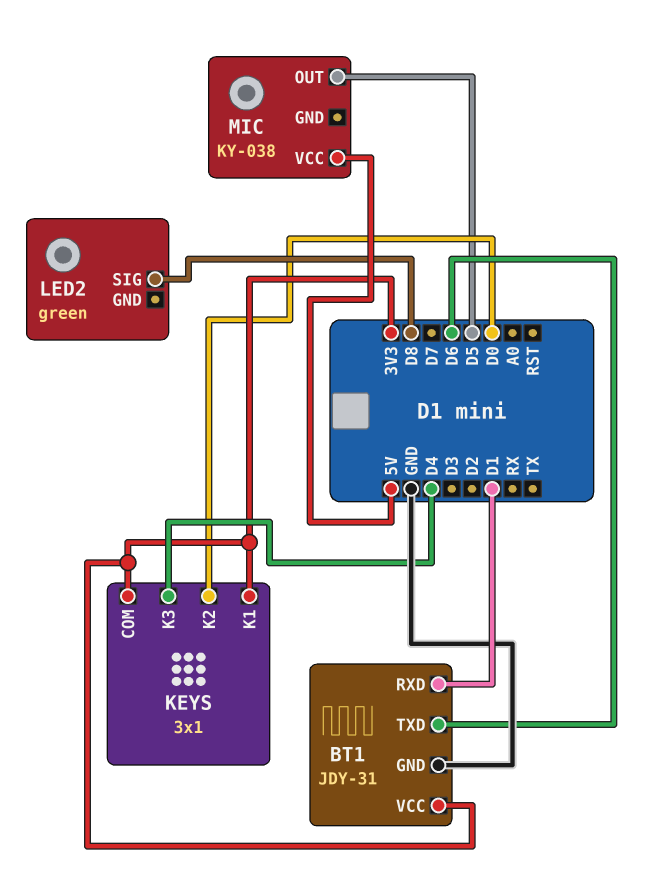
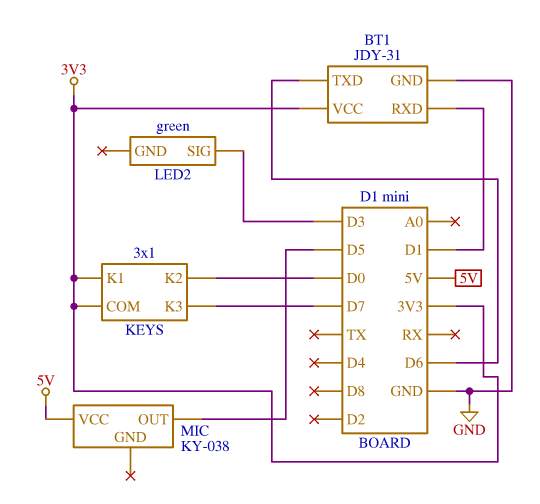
KEYS pin K3: D4 -> D7
LED2 pin SIG: D8 -> D3

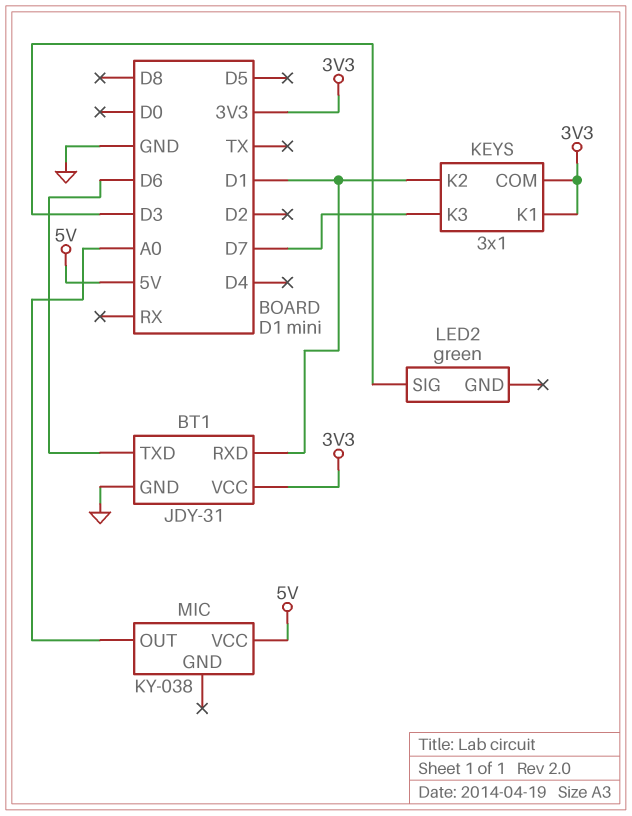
KEYS pin K2: D0 -> D1
MIC pin OUT: D5 -> A0

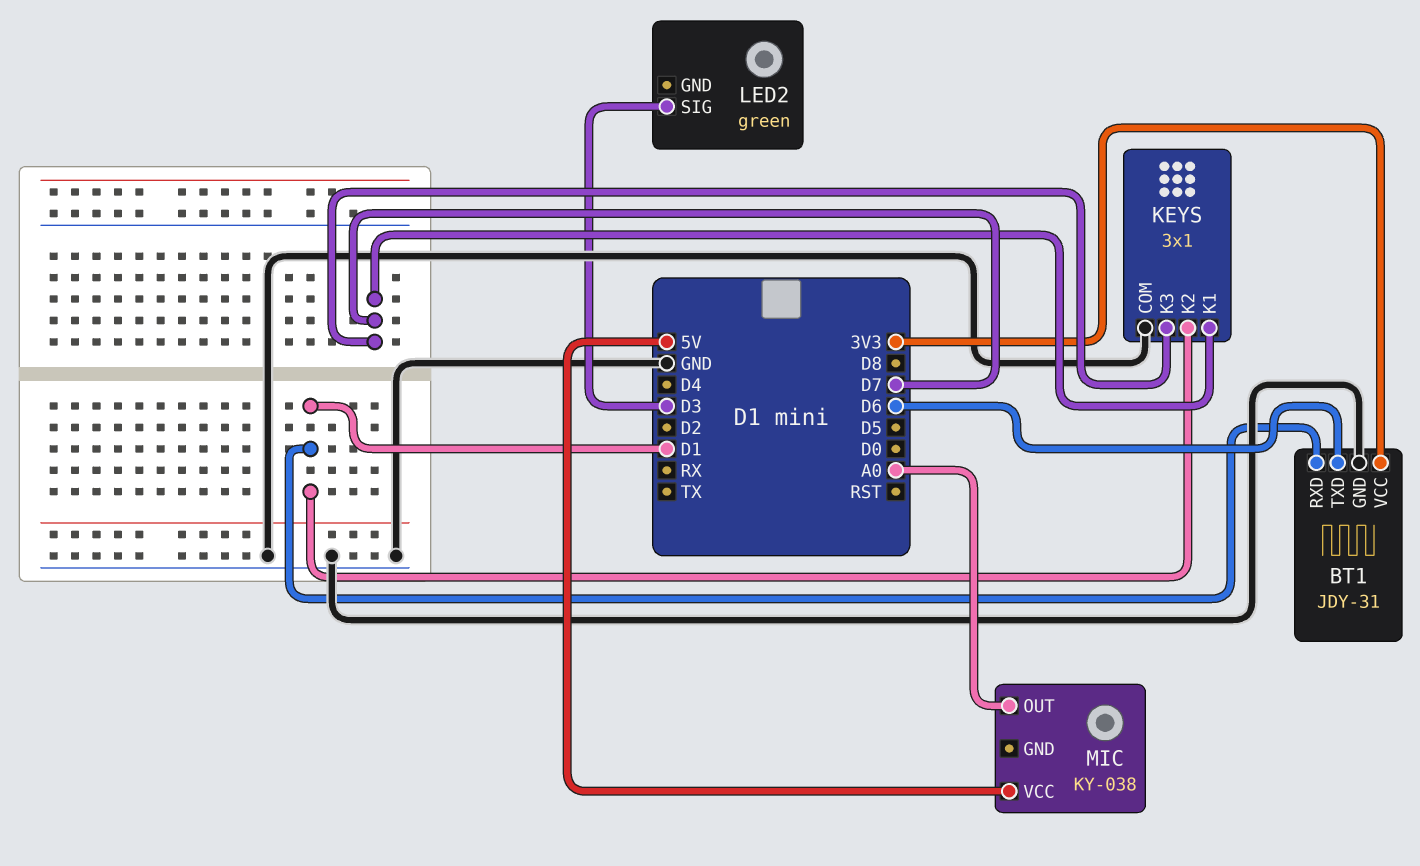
KEYS pin COM: 3V3 -> GND
KEYS pin K1: 3V3 -> D7

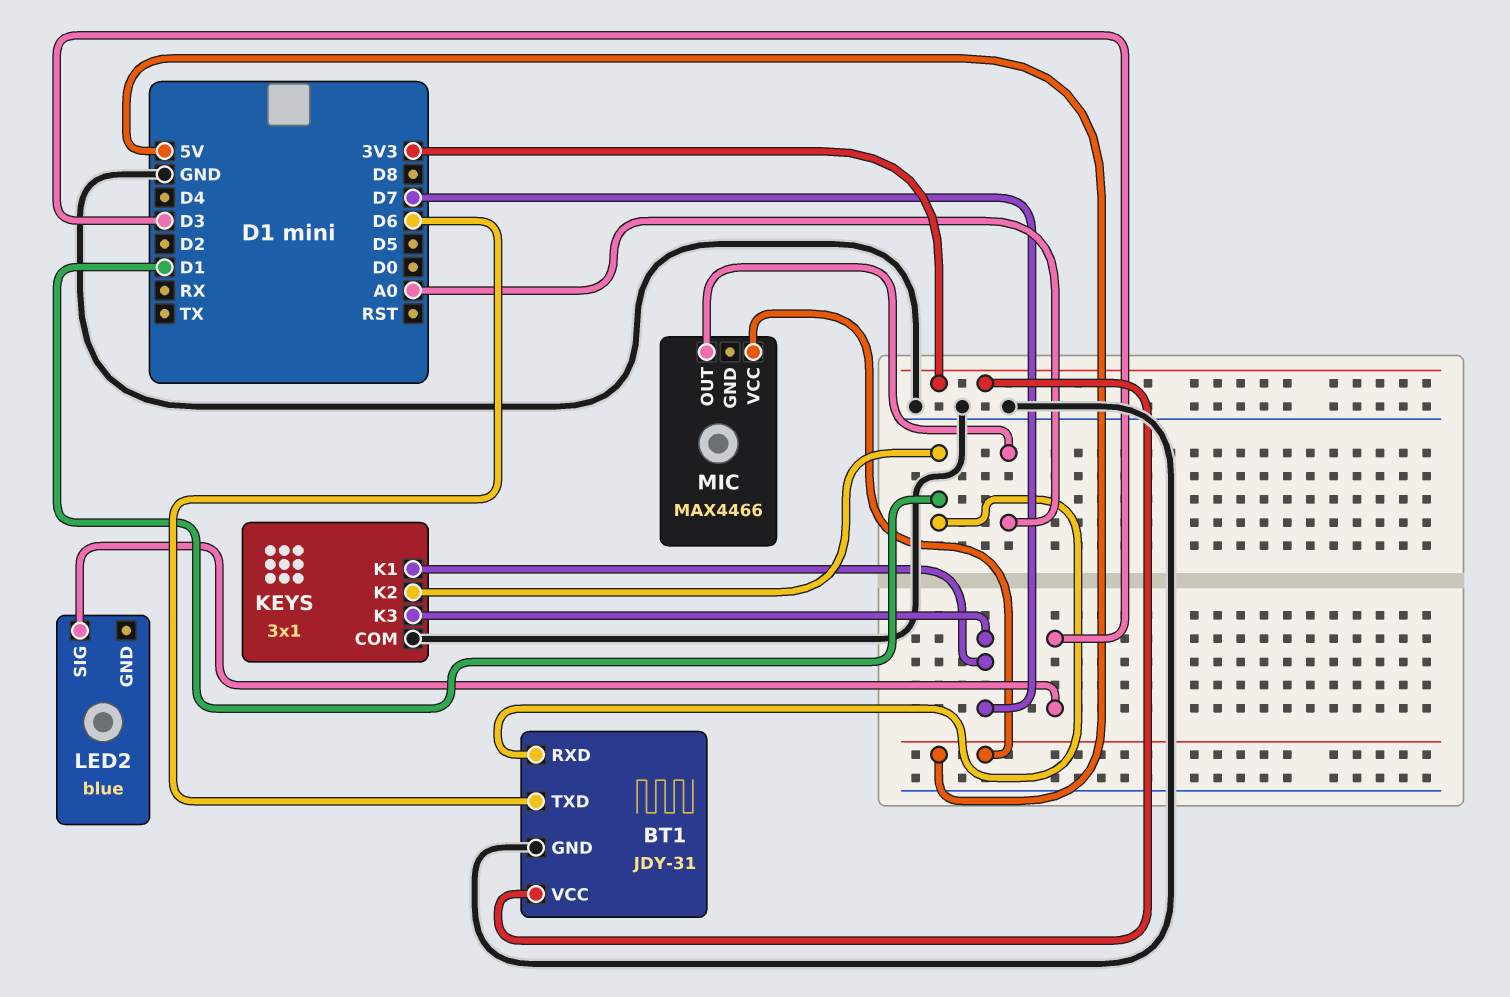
LED2: green -> blue
MIC: KY-038 -> MAX4466

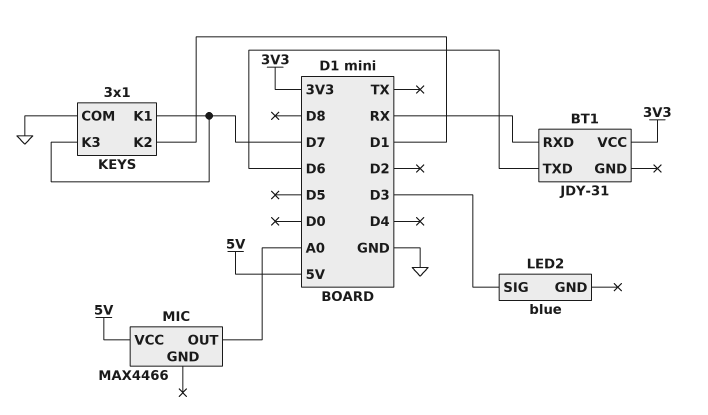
BT1 pin GND: GND -> none
BT1 pin RXD: D1 -> RX

